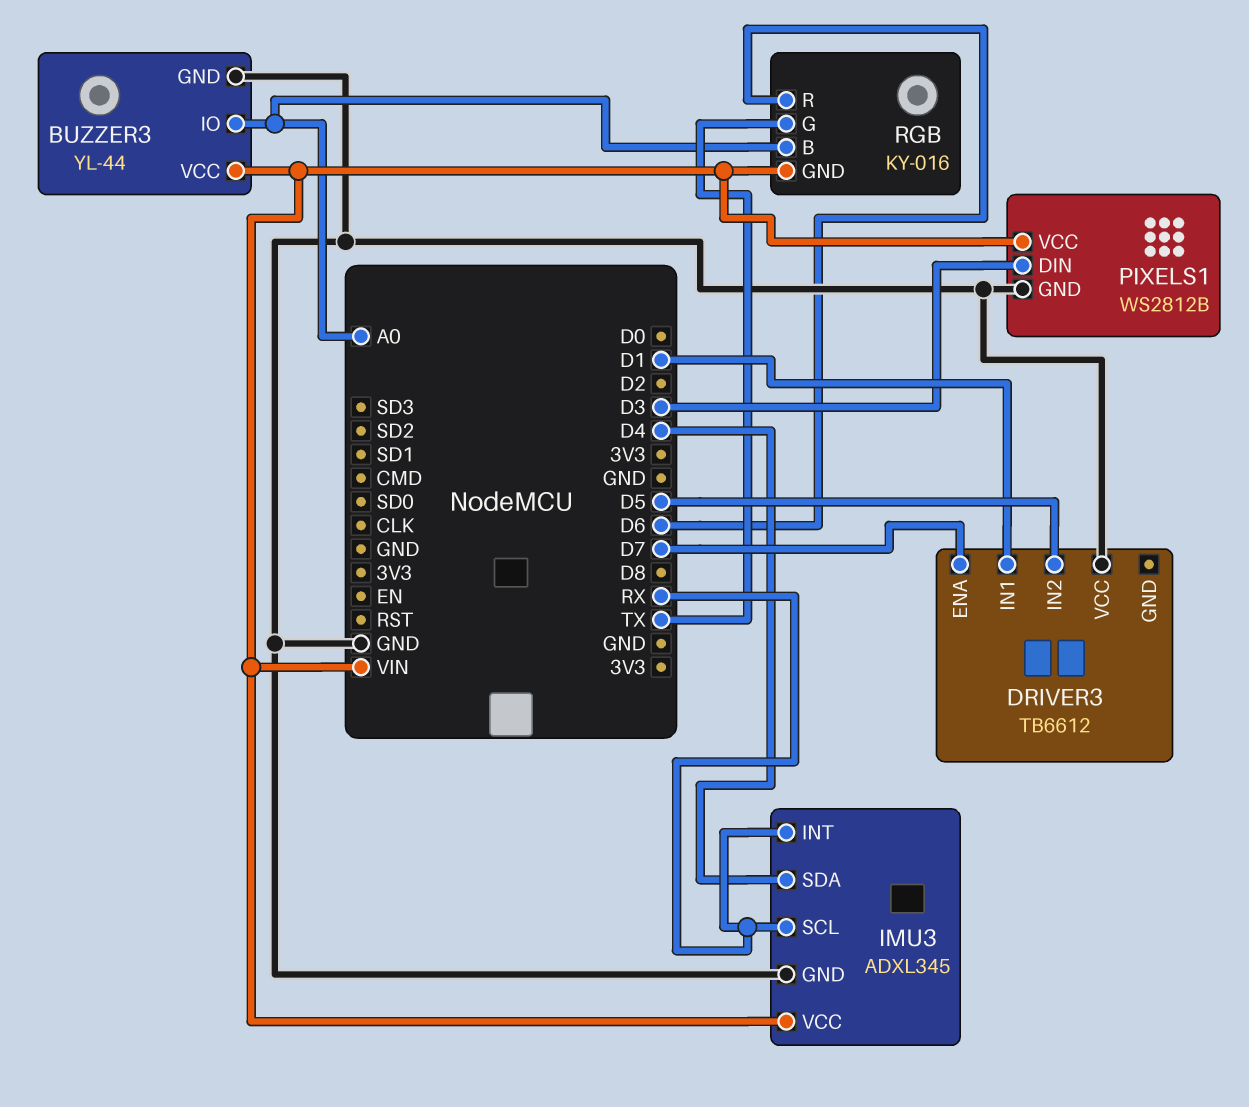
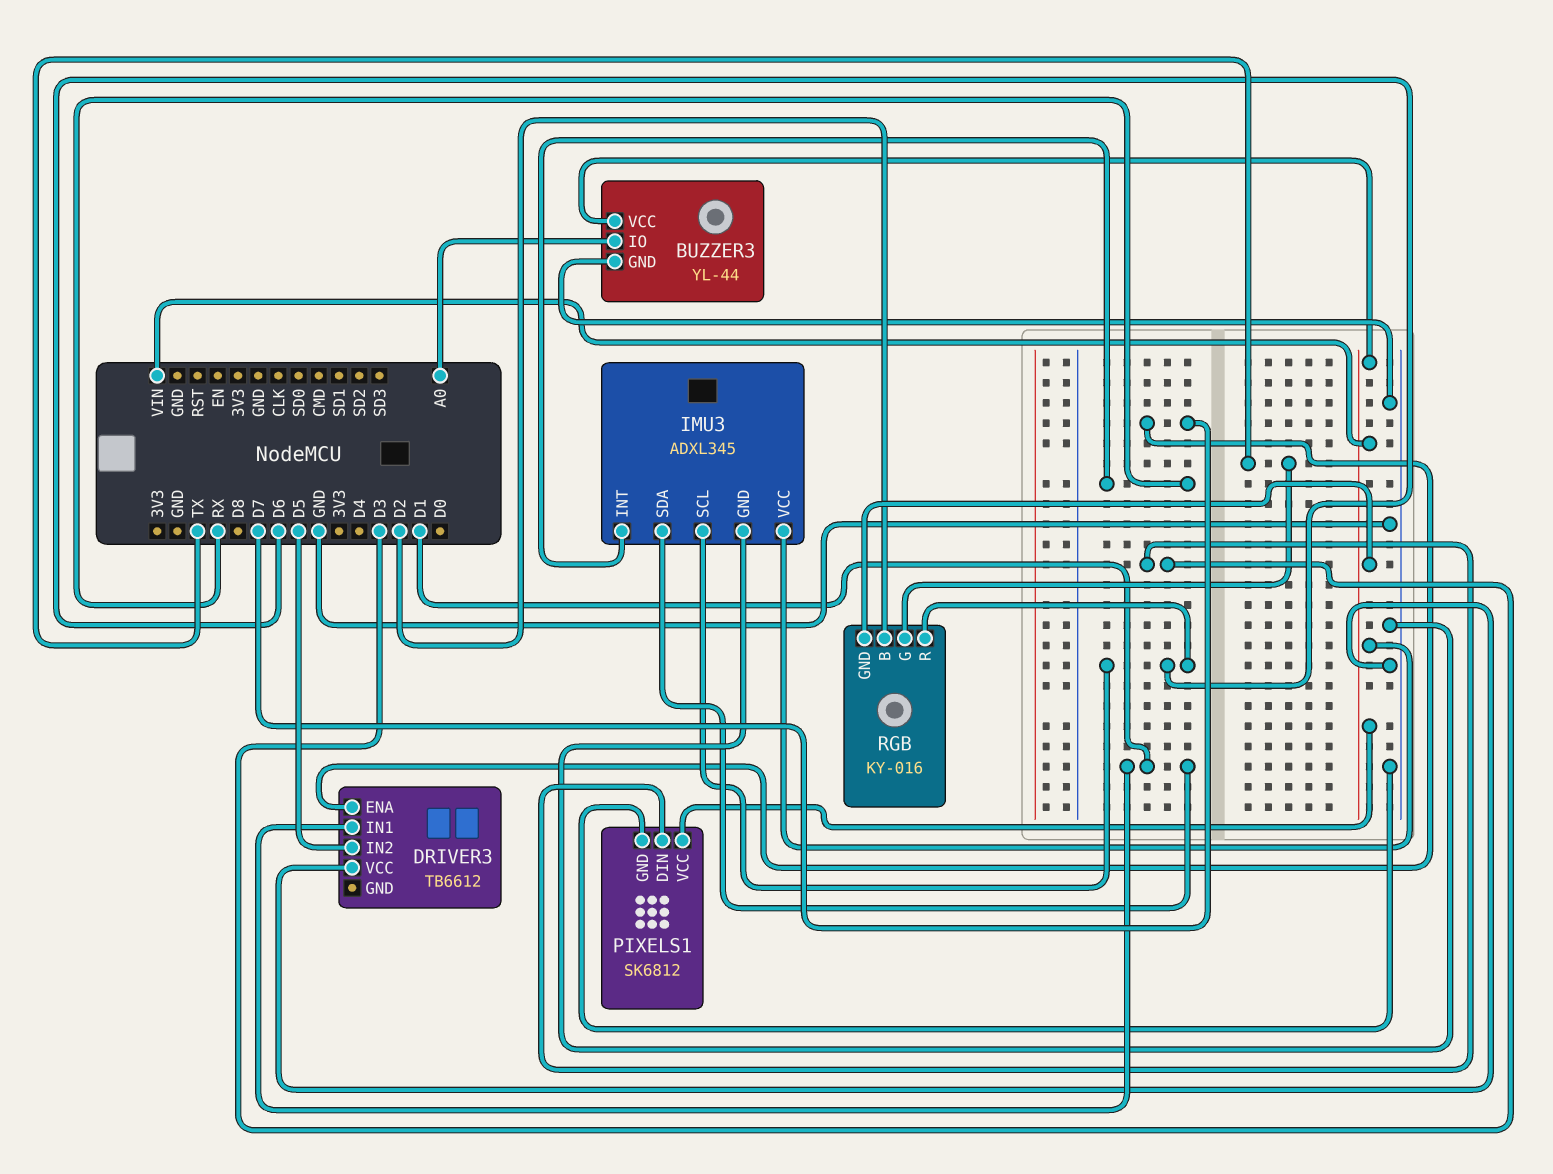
IMU3 pin SCL: RX -> D6
IMU3 pin SDA: D4 -> D1
PIXELS1: WS2812B -> SK6812
RGB pin B: A0 -> D2

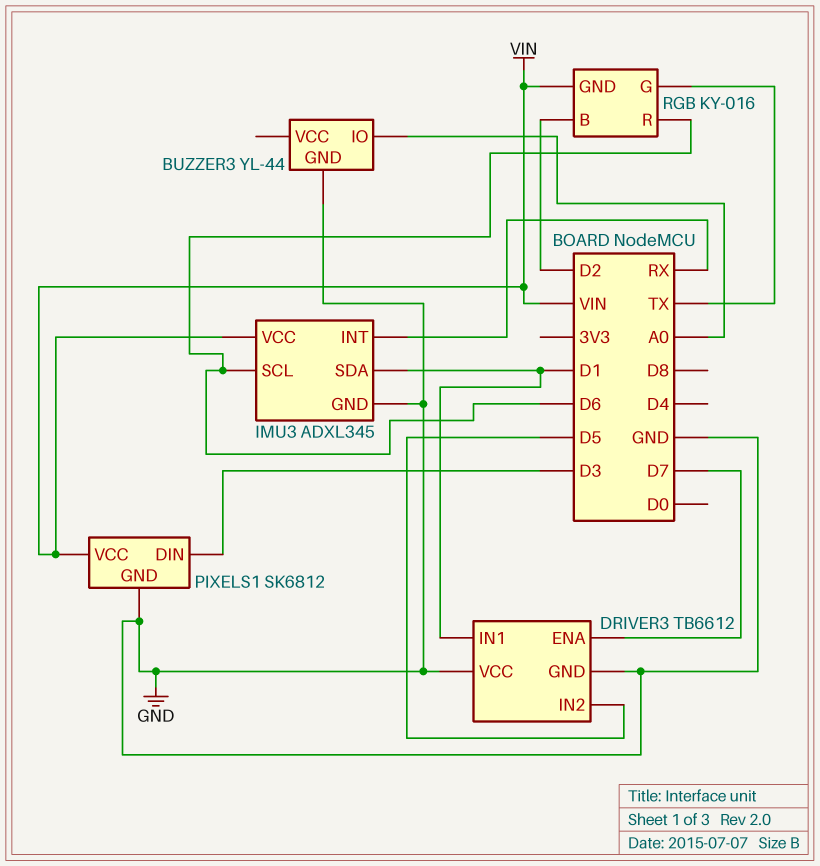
BUZZER3 pin VCC: VIN -> none
DRIVER3 pin GND: none -> GND

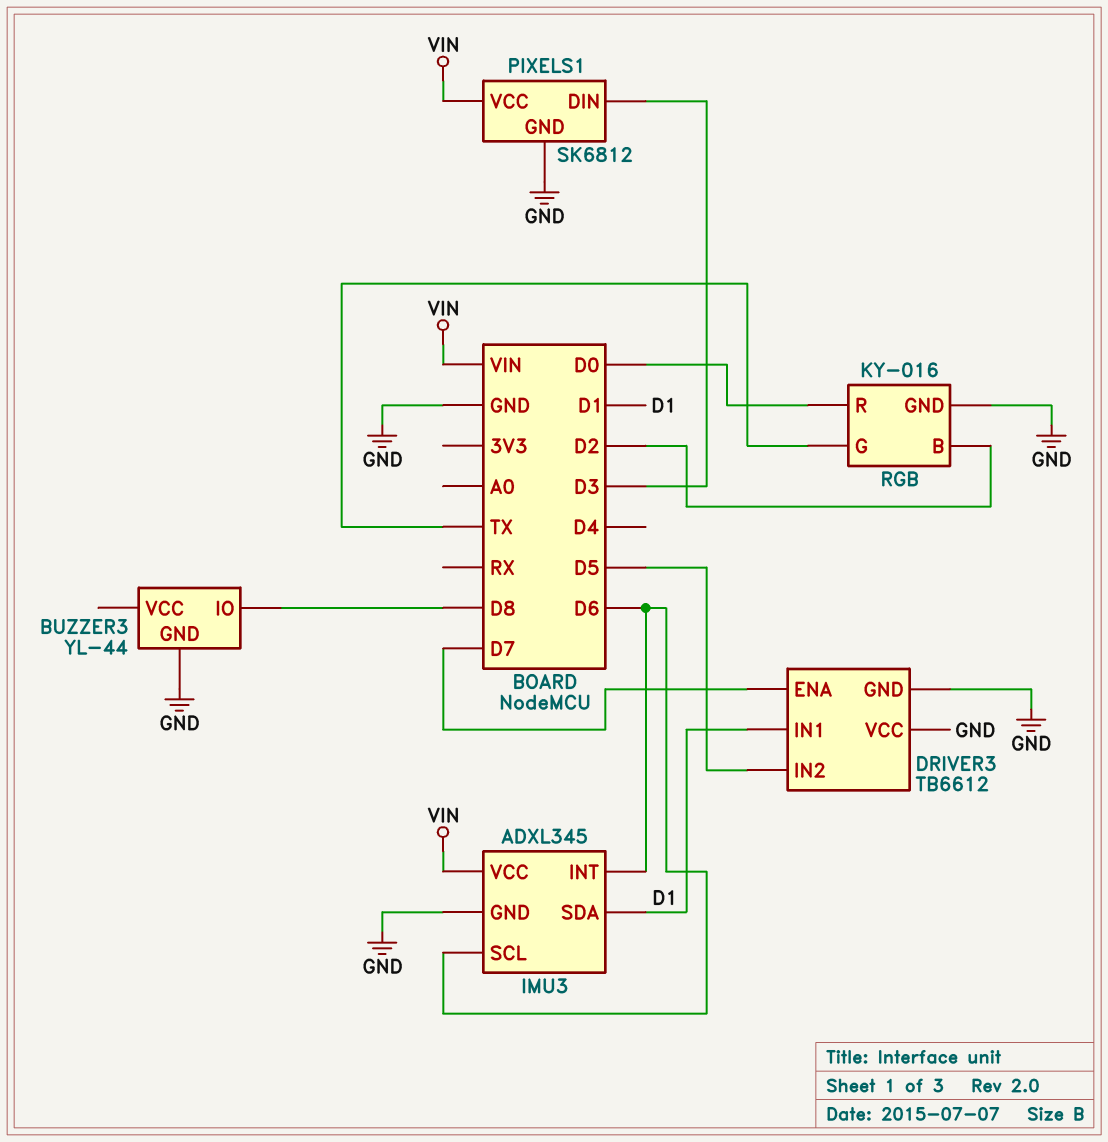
BUZZER3 pin IO: A0 -> D8
IMU3 pin INT: RX -> D6
RGB pin GND: VIN -> GND
RGB pin R: D6 -> D0

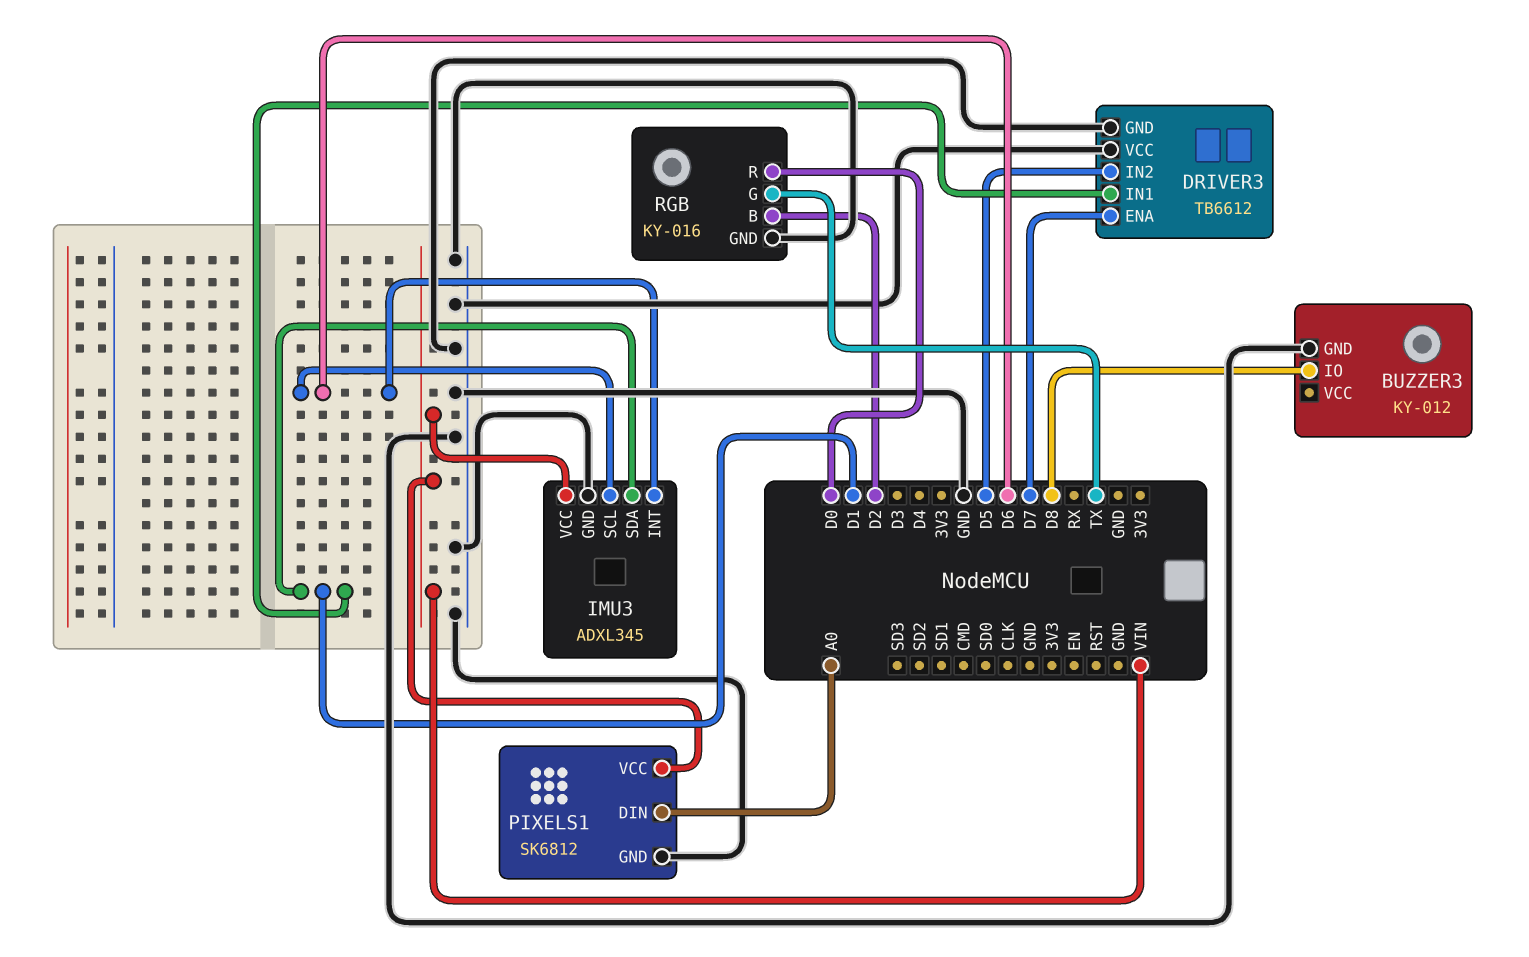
BUZZER3: YL-44 -> KY-012
PIXELS1 pin DIN: D3 -> A0

